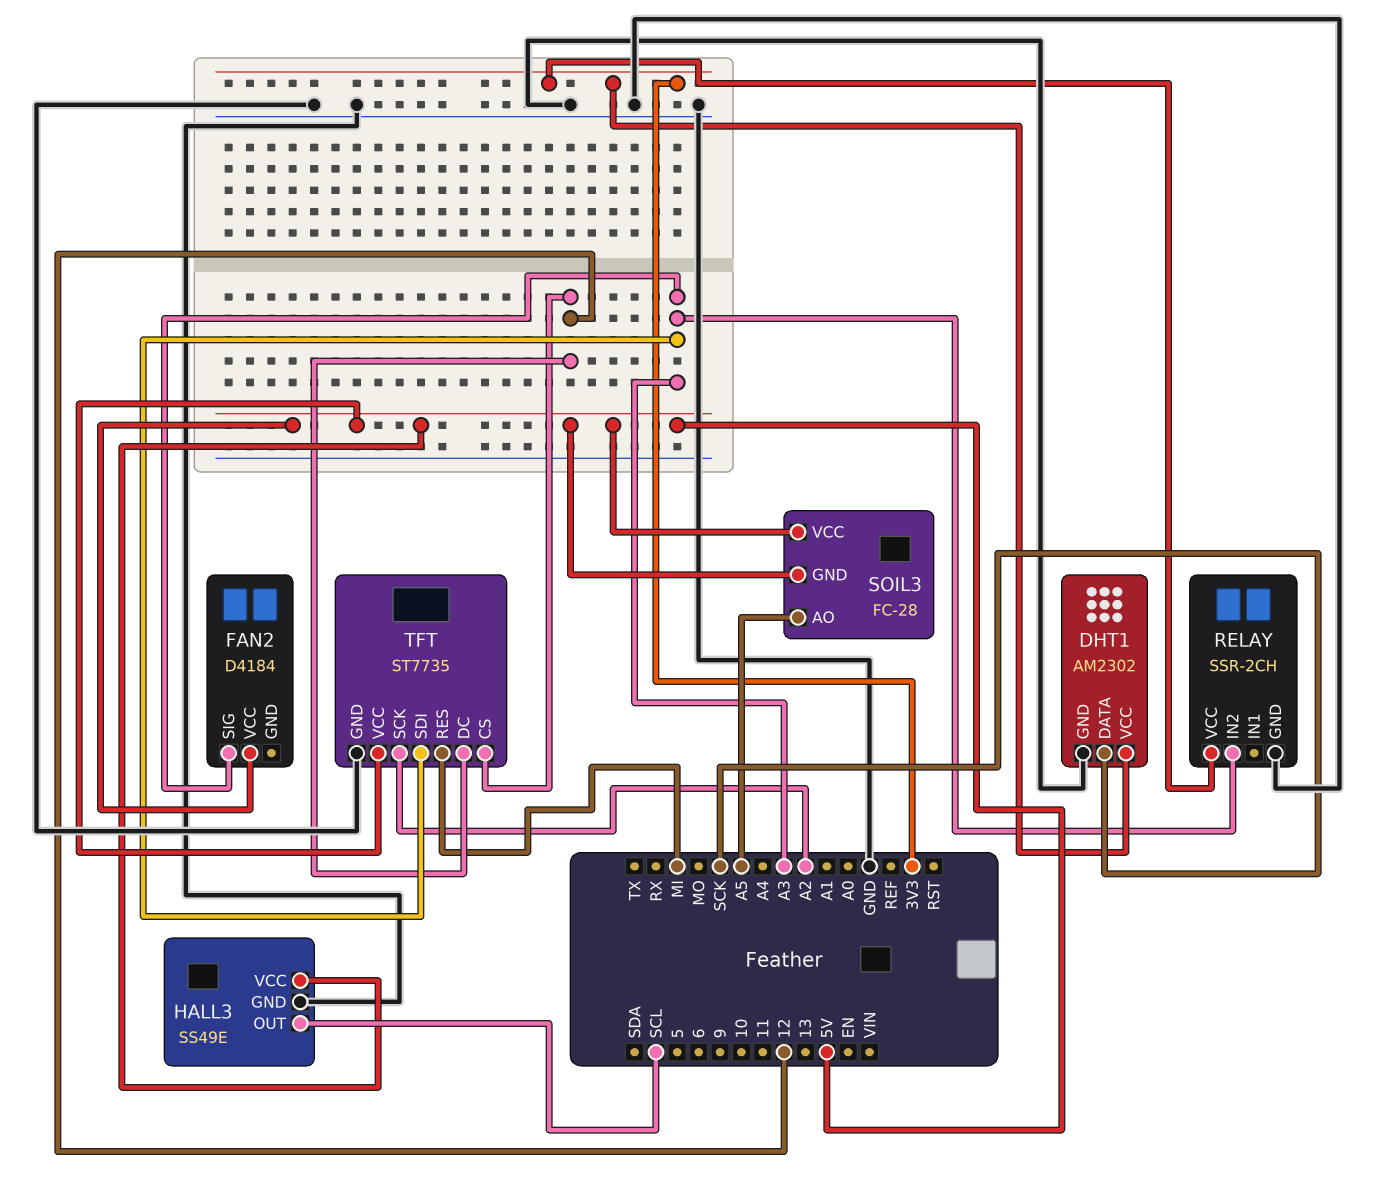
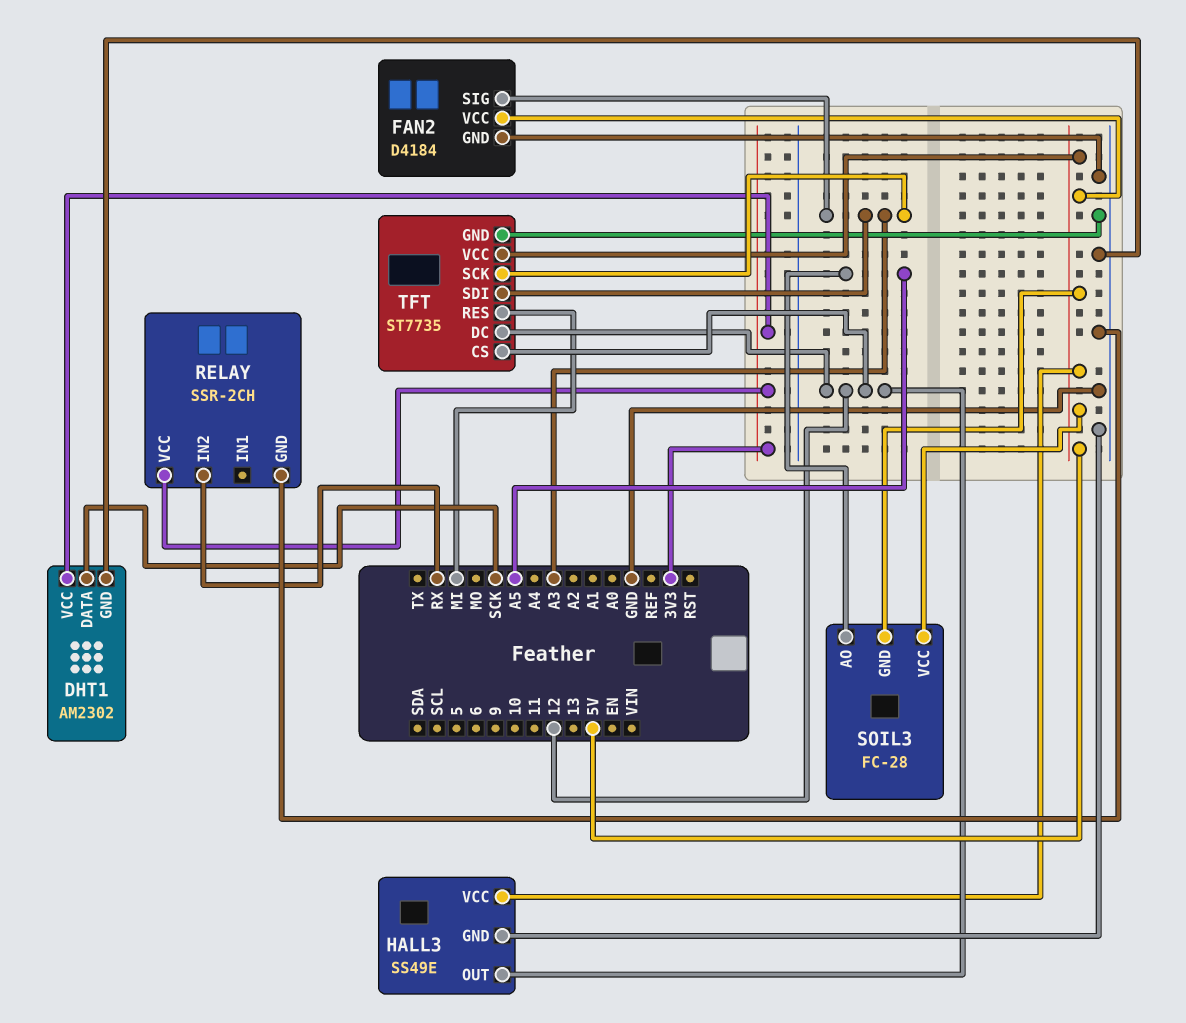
FAN2 pin GND: none -> GND
HALL3 pin OUT: SCL -> 12
RELAY pin IN2: A3 -> RX
TFT pin SCK: A2 -> A3

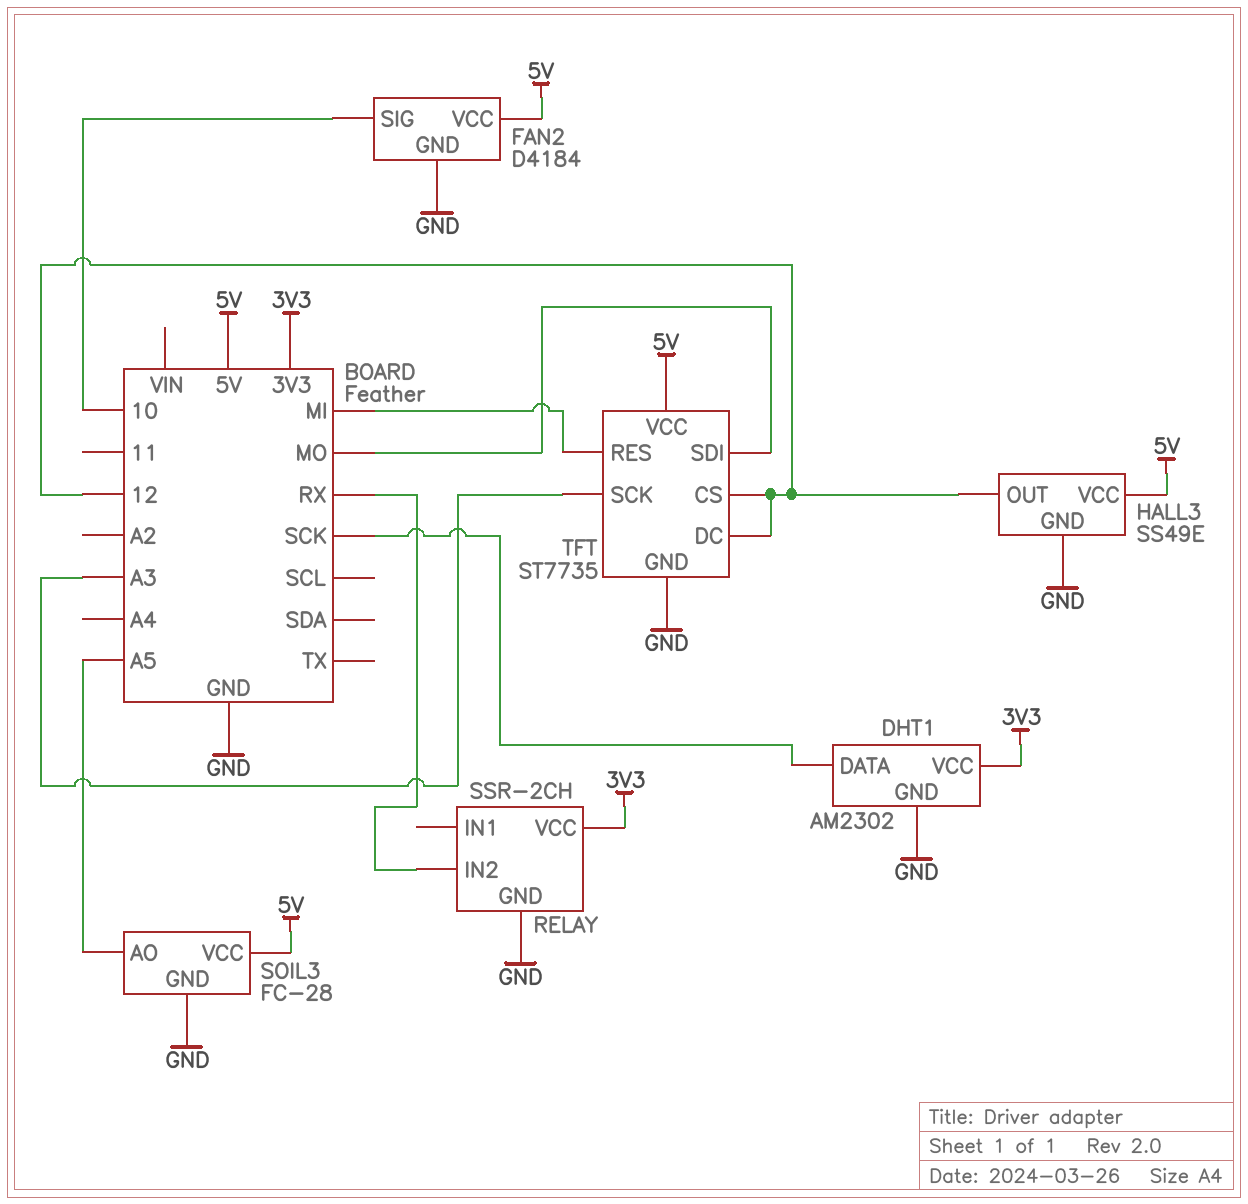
FAN2 pin SIG: A3 -> 10
SOIL3 pin GND: 5V -> GND
TFT pin SDI: A3 -> MO

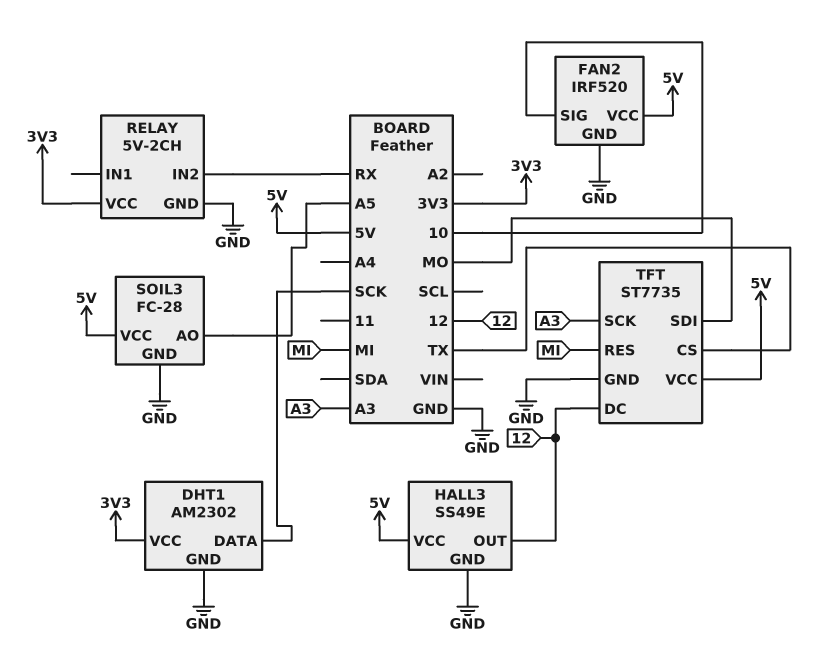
FAN2: D4184 -> IRF520
RELAY: SSR-2CH -> 5V-2CH
TFT pin CS: 12 -> TX

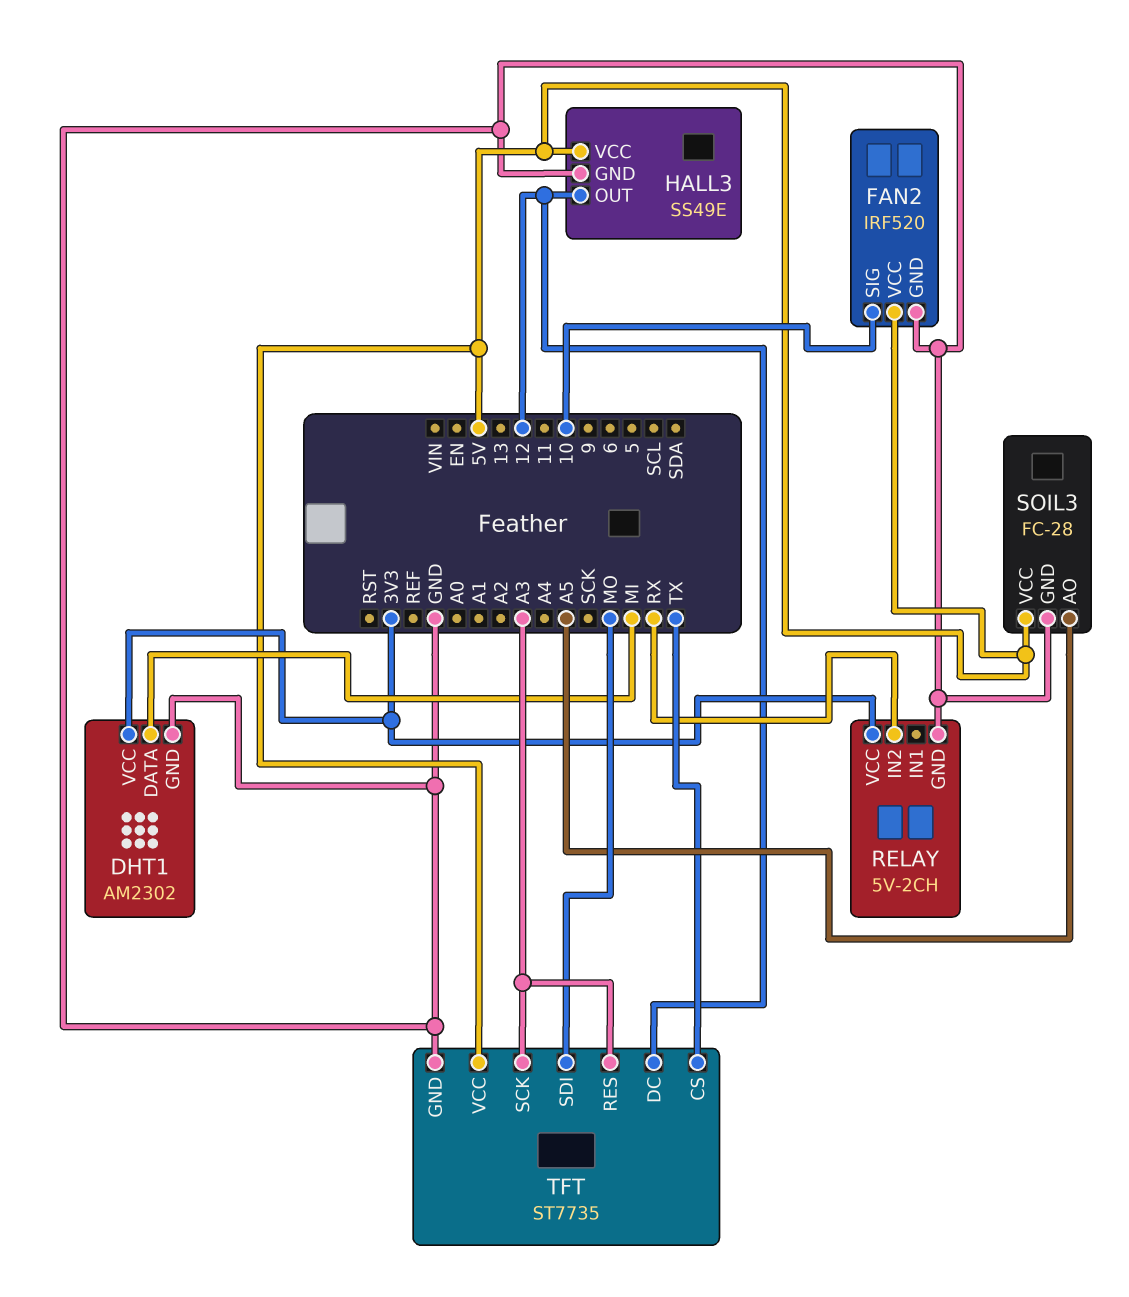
DHT1 pin DATA: SCK -> MI
TFT pin RES: MI -> A3

